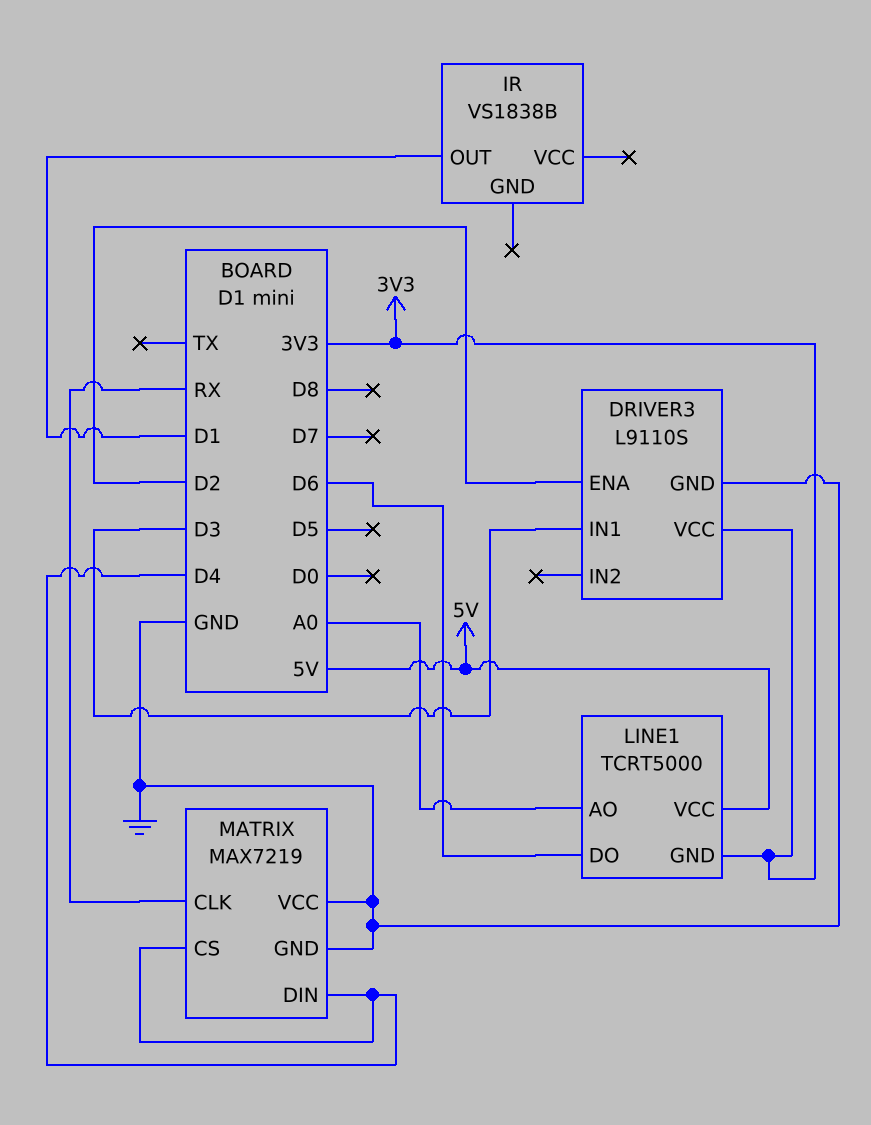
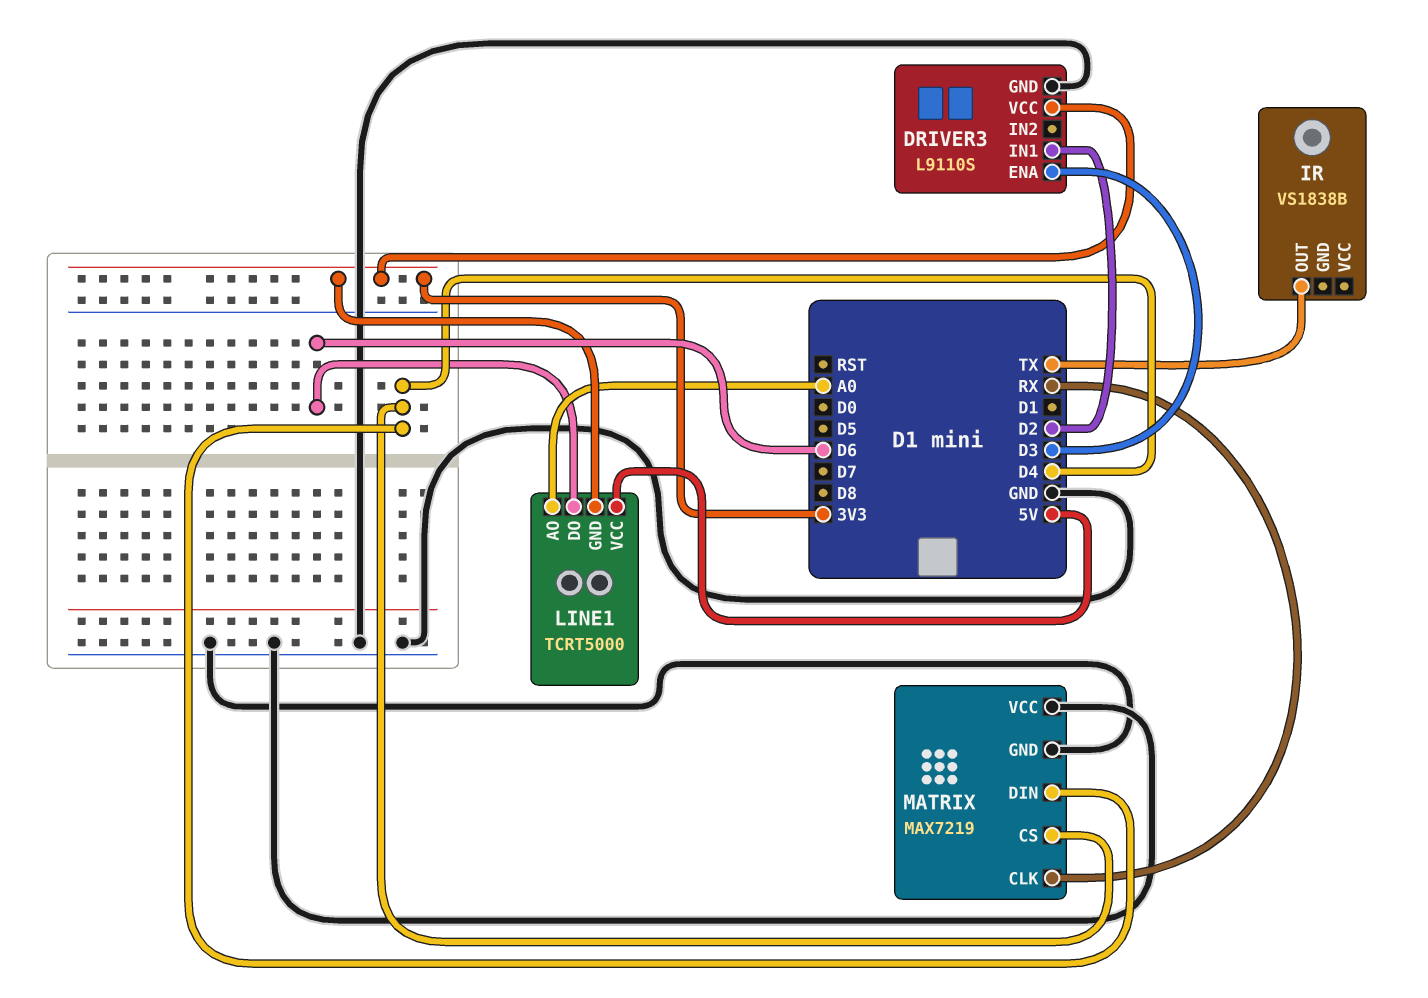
DRIVER3 pin ENA: D2 -> D3
DRIVER3 pin IN1: D3 -> D2
IR pin OUT: D1 -> TX

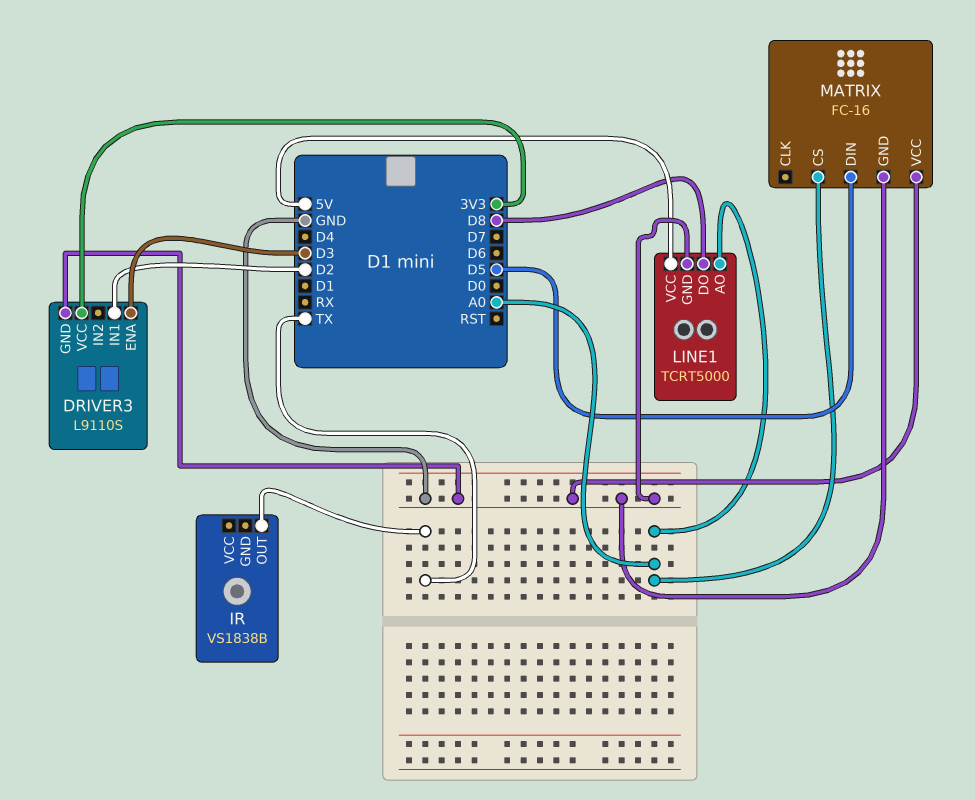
LINE1 pin DO: D6 -> D8
LINE1 pin GND: 3V3 -> GND
MATRIX: MAX7219 -> FC-16
MATRIX pin CLK: RX -> none
MATRIX pin CS: D4 -> A0
MATRIX pin DIN: D4 -> D5

